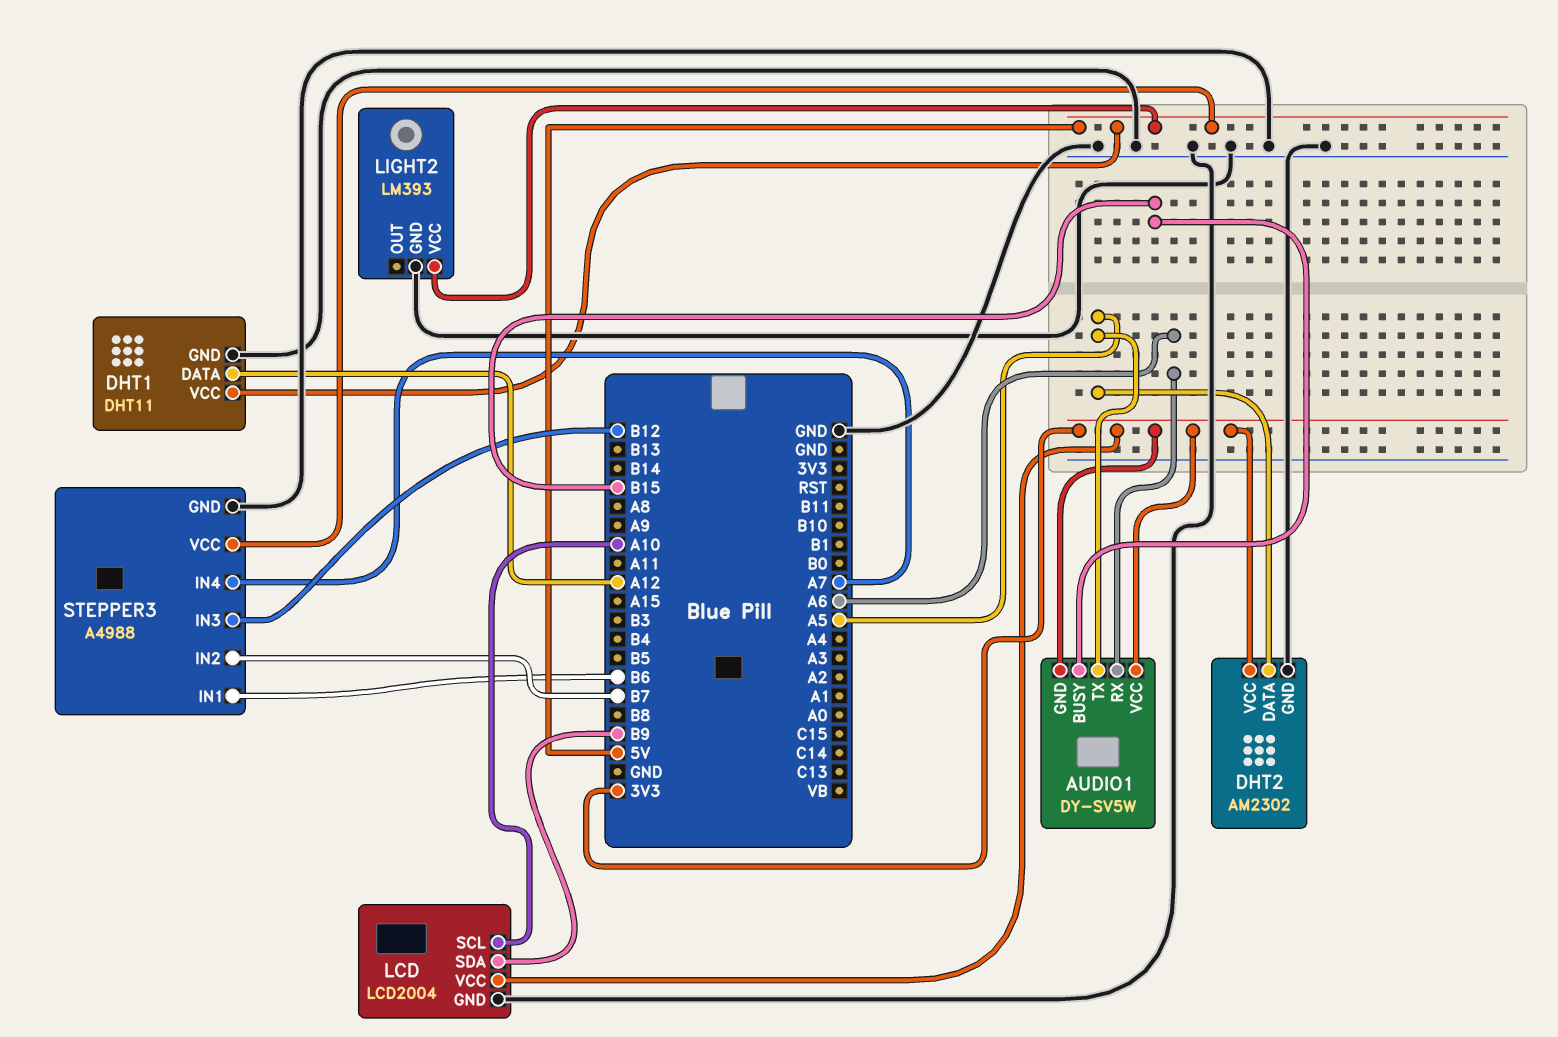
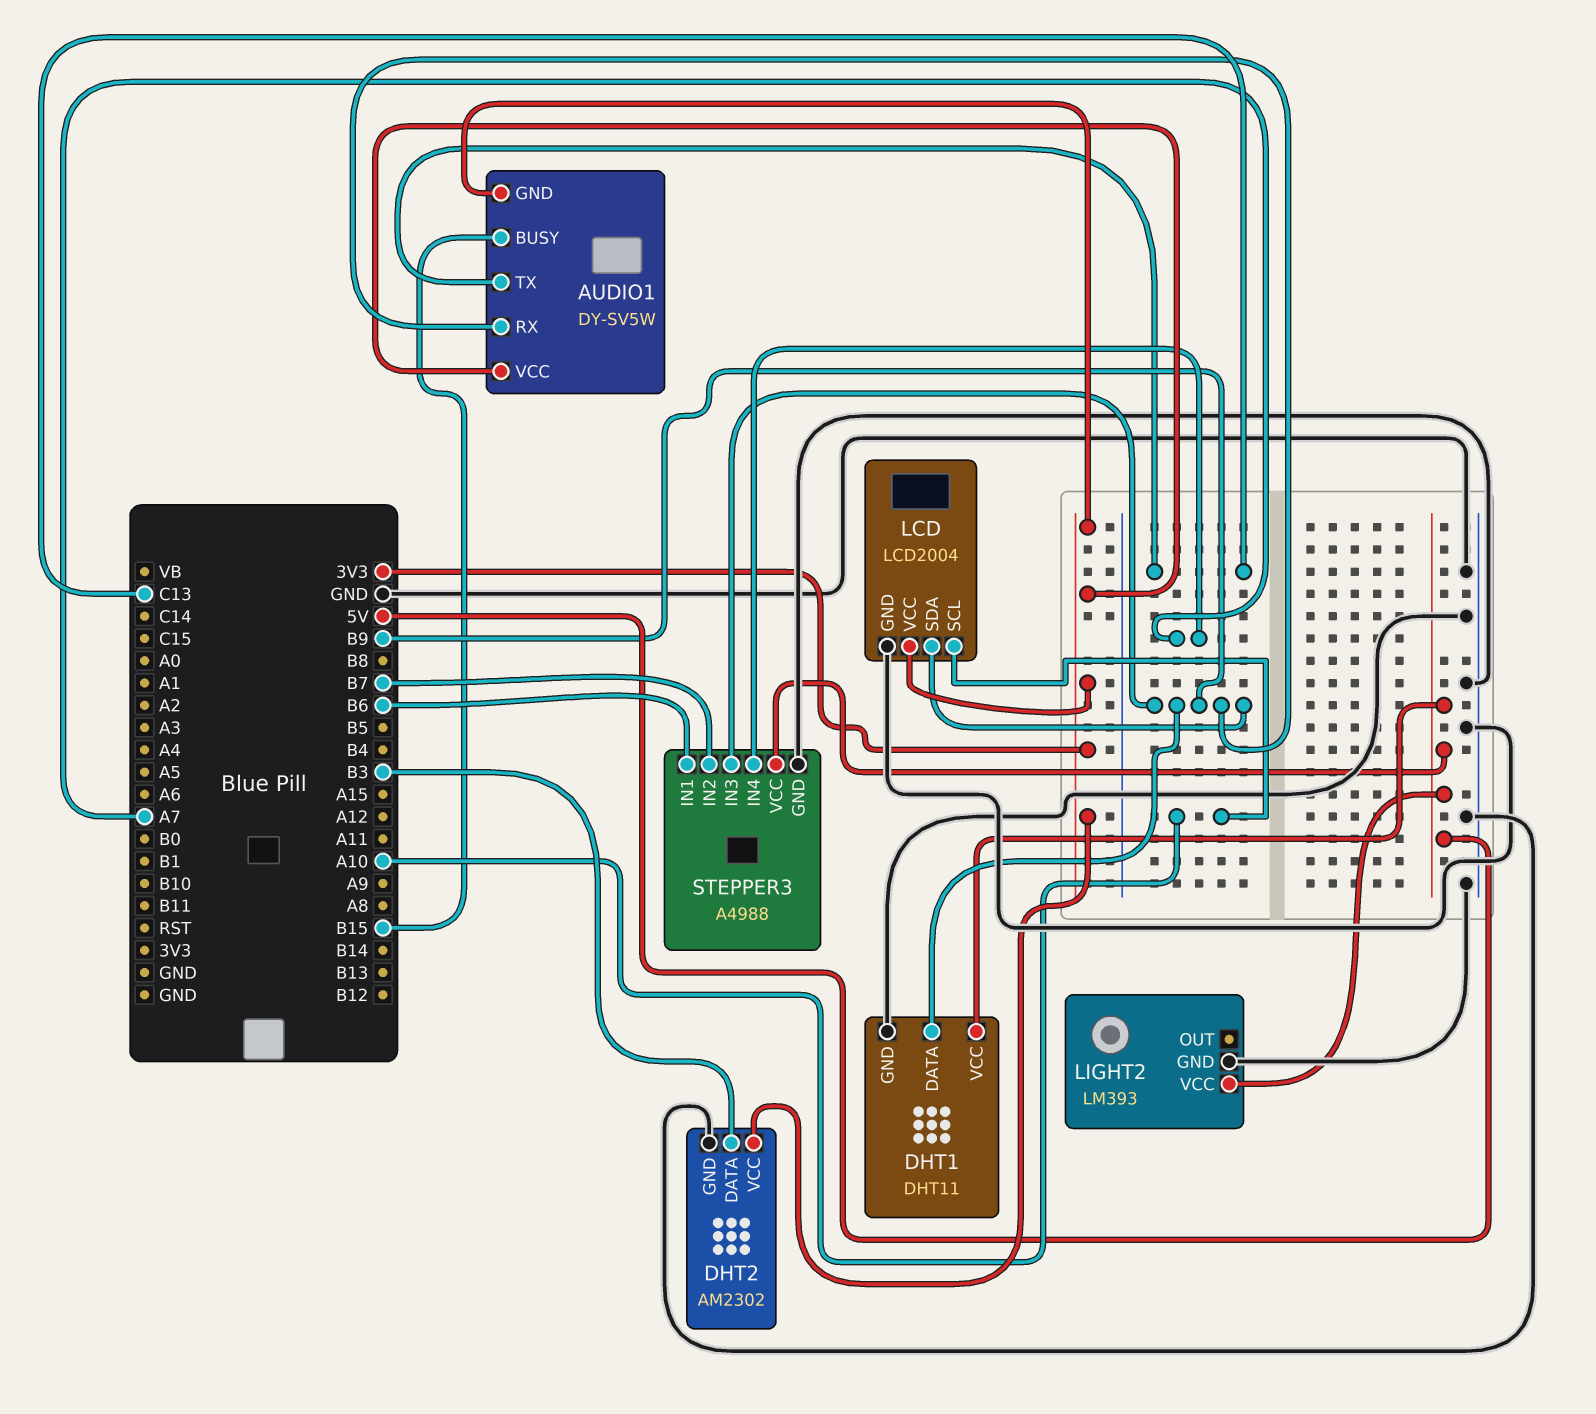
AUDIO1 pin RX: A6 -> B9
AUDIO1 pin TX: A5 -> C13
DHT1 pin DATA: A12 -> B9
DHT2 pin DATA: A5 -> B3
STEPPER3 pin IN3: B12 -> B9

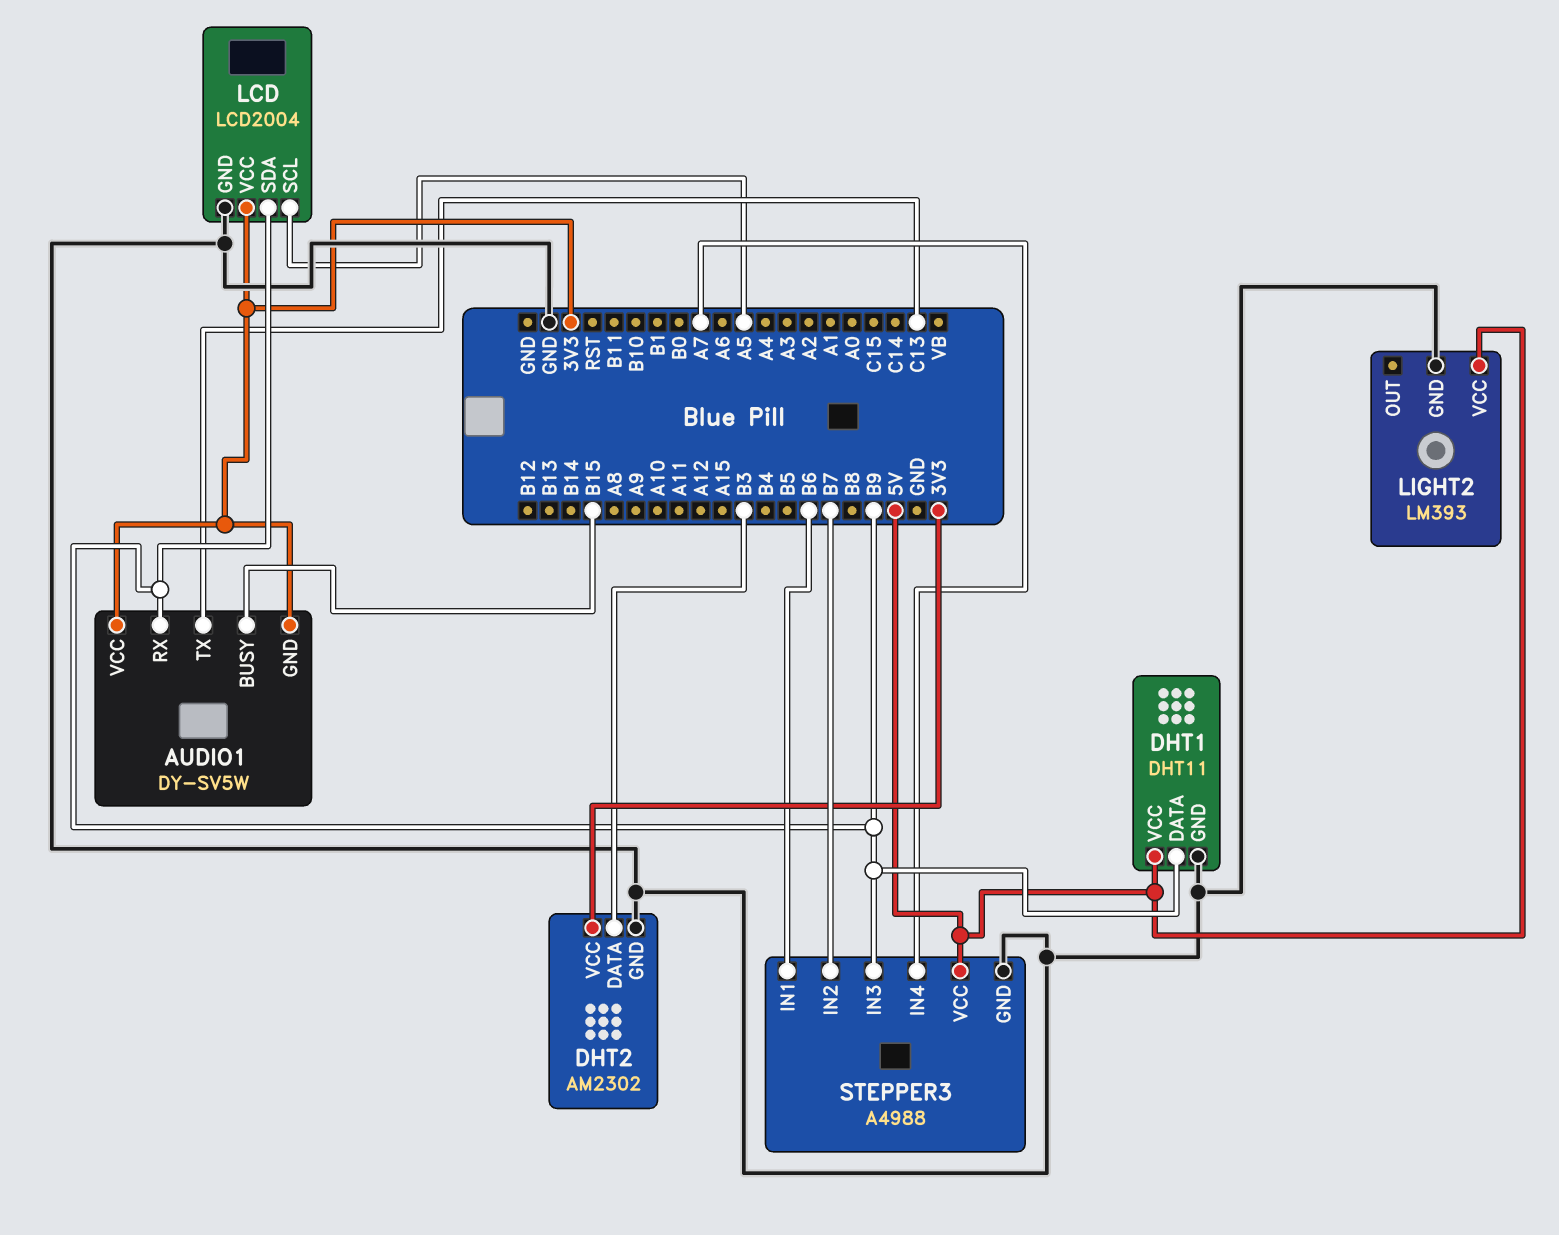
LCD pin SCL: A10 -> A5

